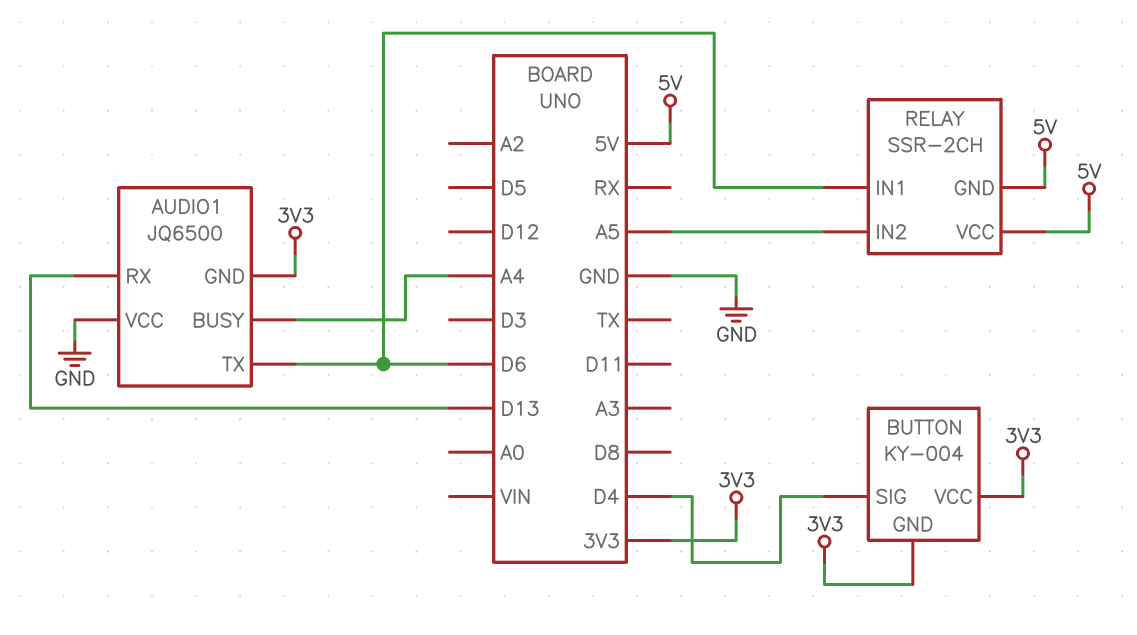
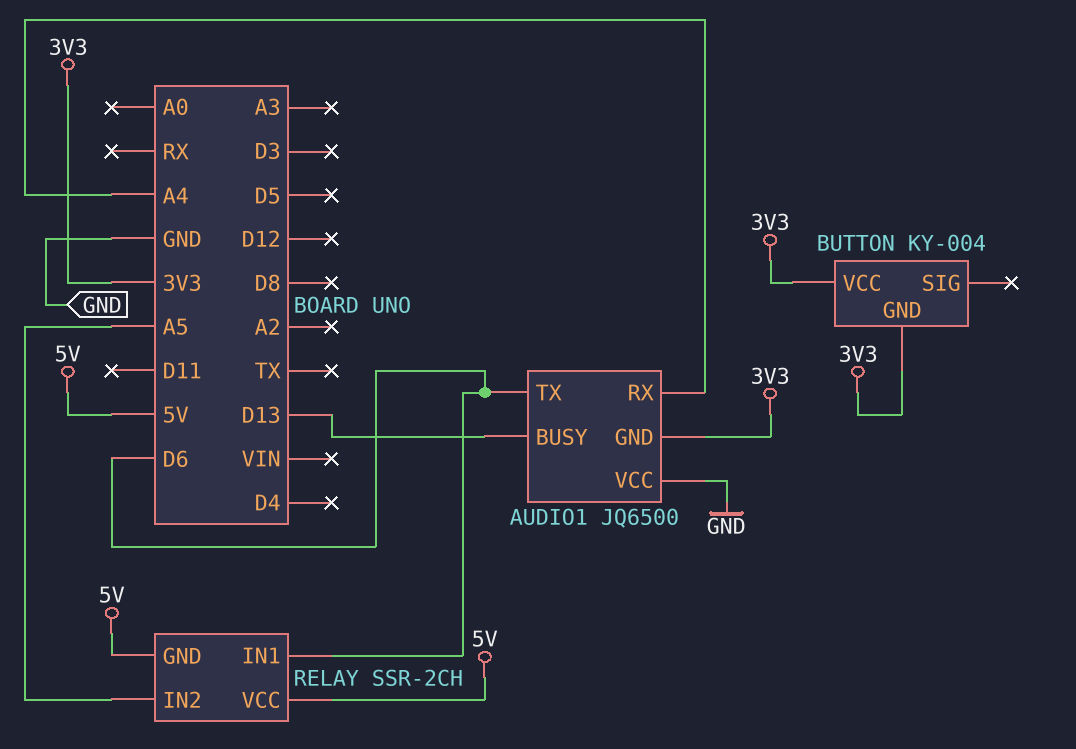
AUDIO1 pin BUSY: A4 -> D13
AUDIO1 pin RX: D13 -> A4
BUTTON pin SIG: D4 -> none

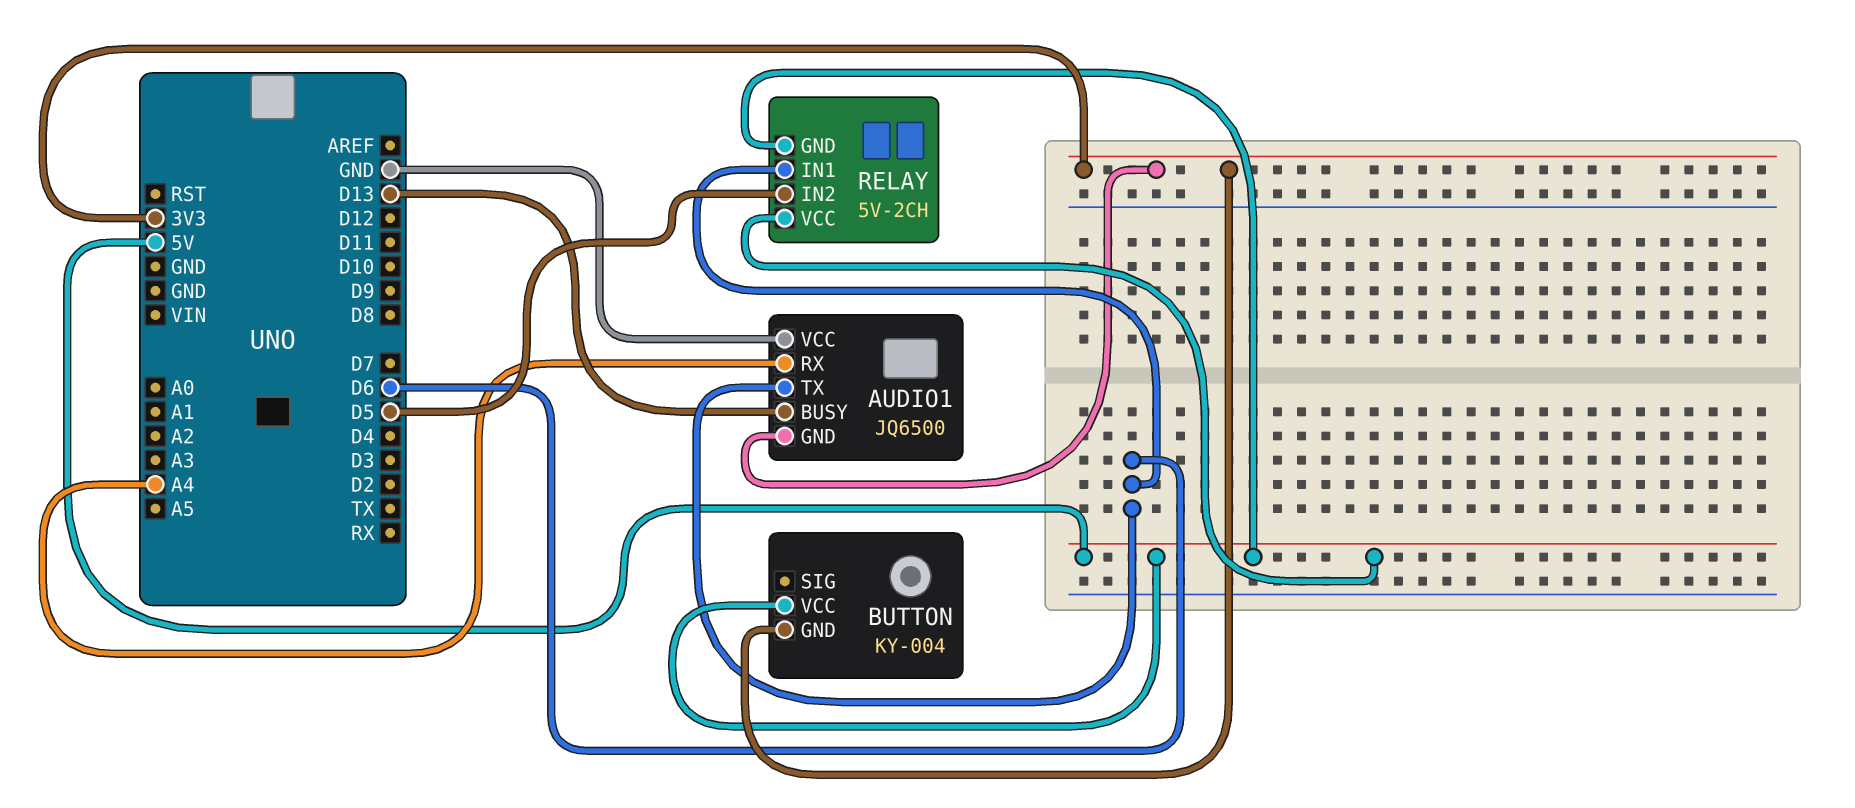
BUTTON pin VCC: 3V3 -> 5V
RELAY: SSR-2CH -> 5V-2CH
RELAY pin IN2: A5 -> D5

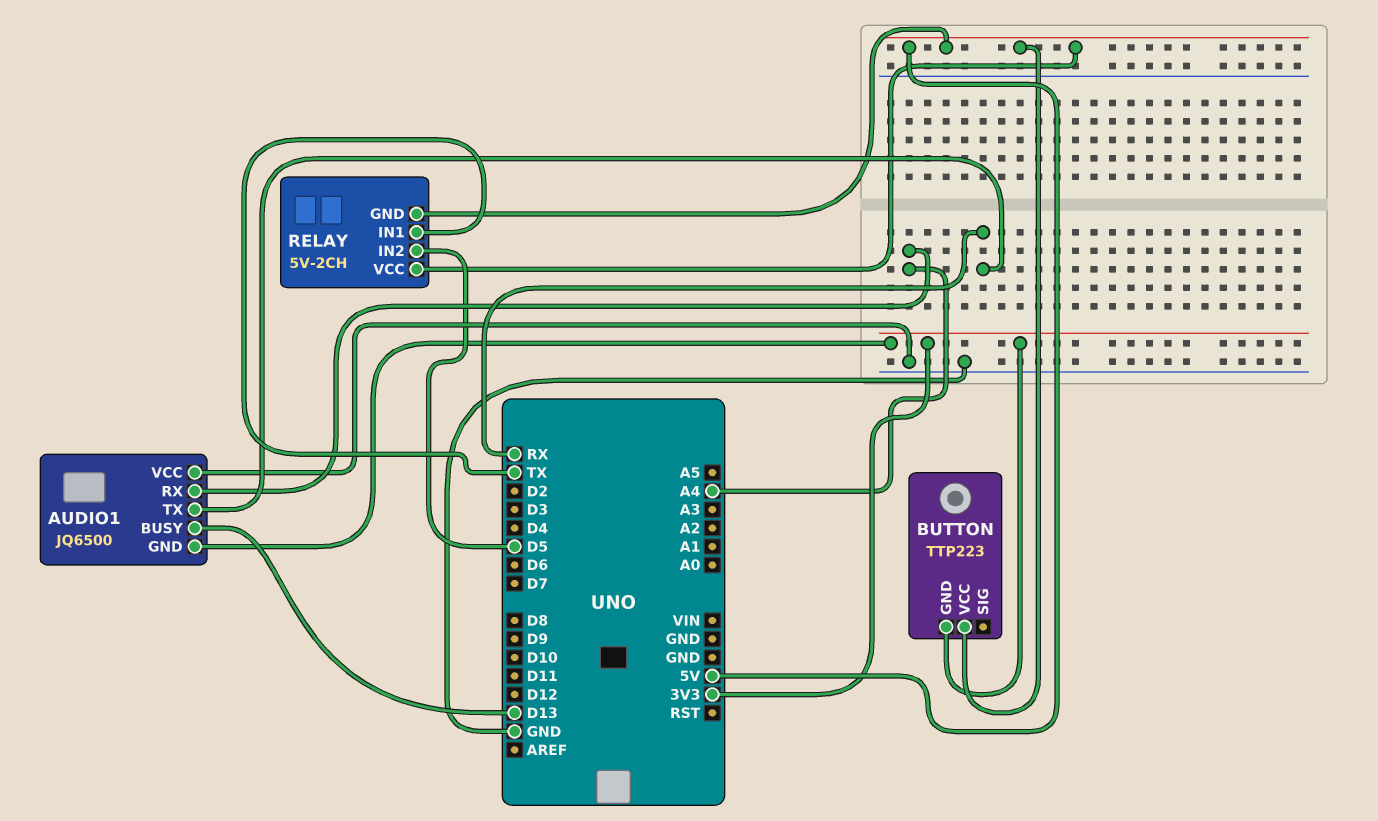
AUDIO1 pin TX: D6 -> RX
BUTTON: KY-004 -> TTP223
RELAY pin IN1: D6 -> TX

